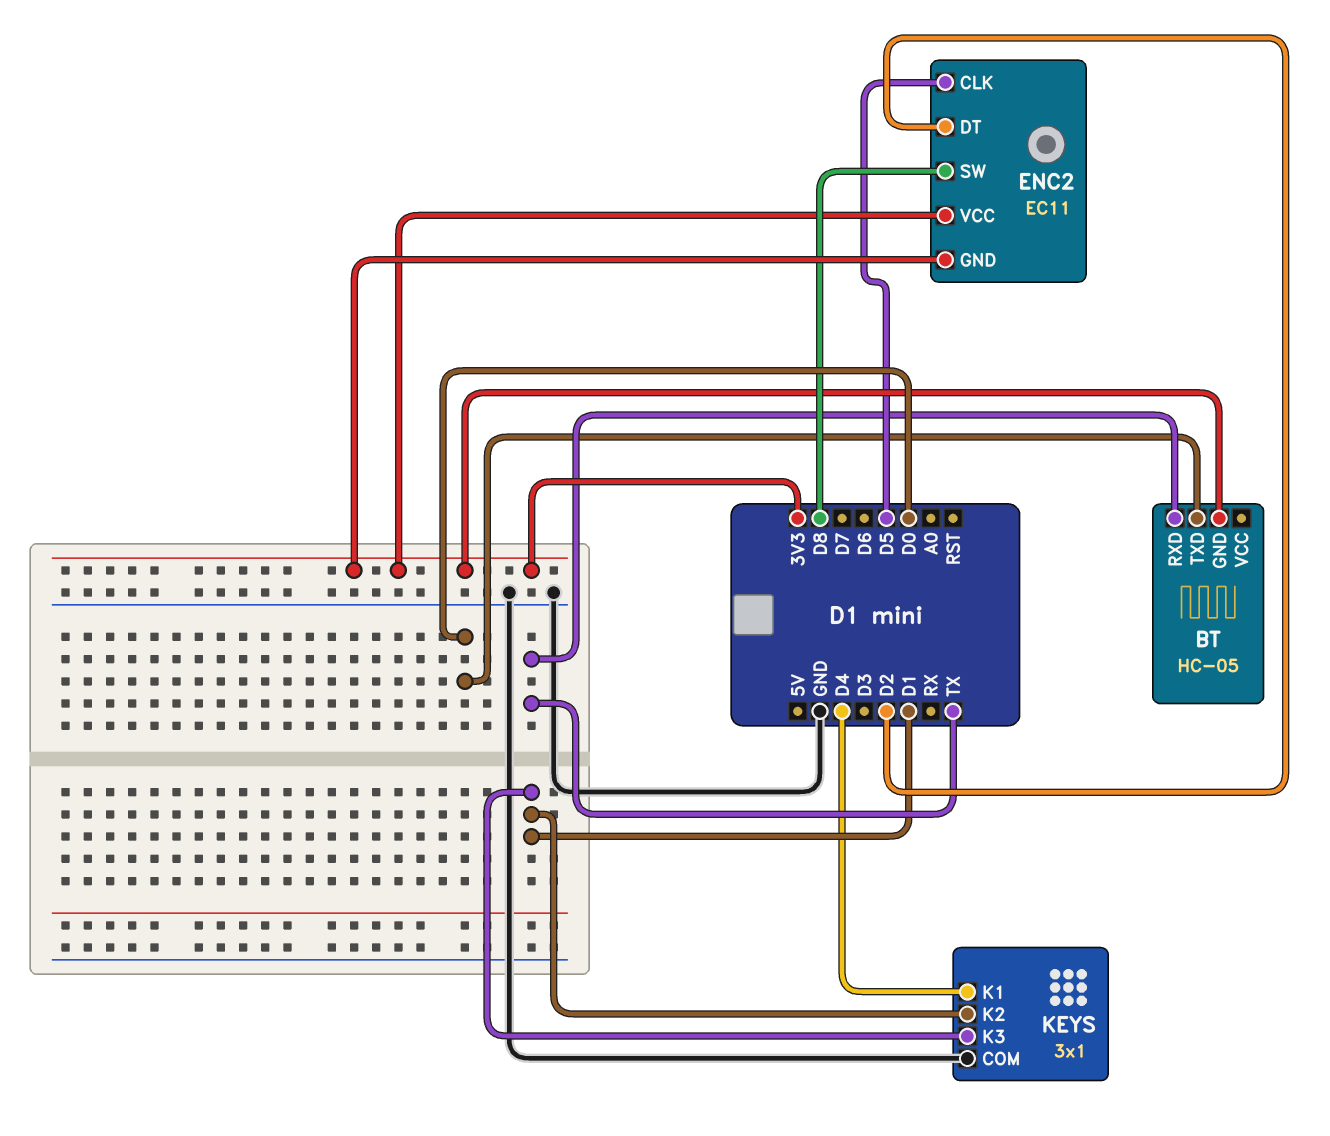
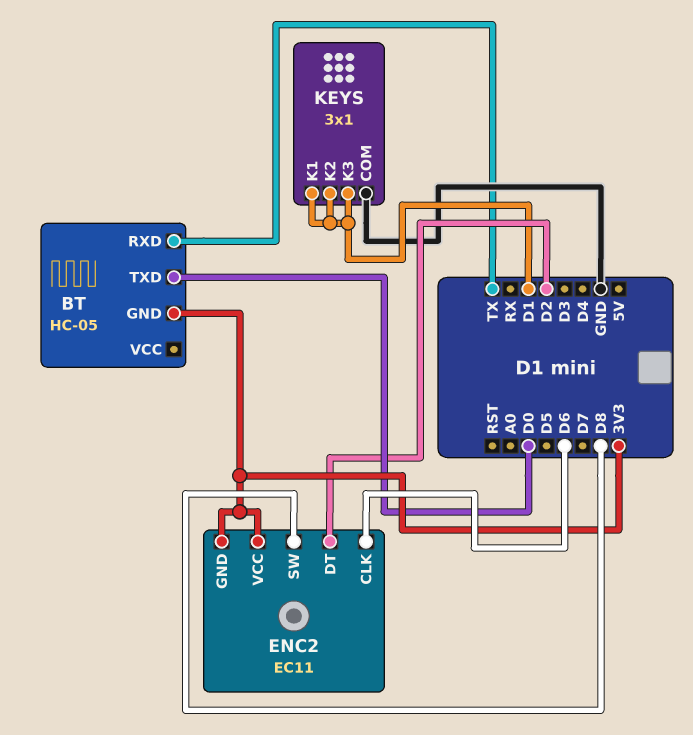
ENC2 pin CLK: D5 -> D6
KEYS pin K1: D4 -> D1

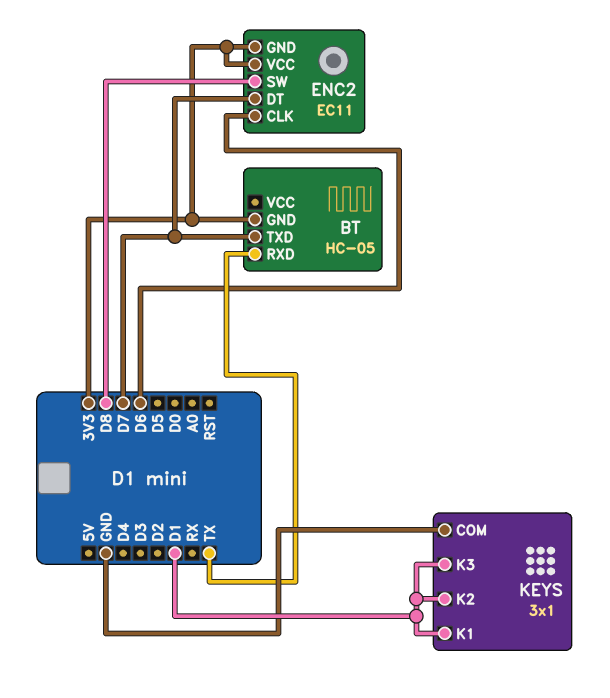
BT pin TXD: D0 -> D7
ENC2 pin DT: D2 -> D7

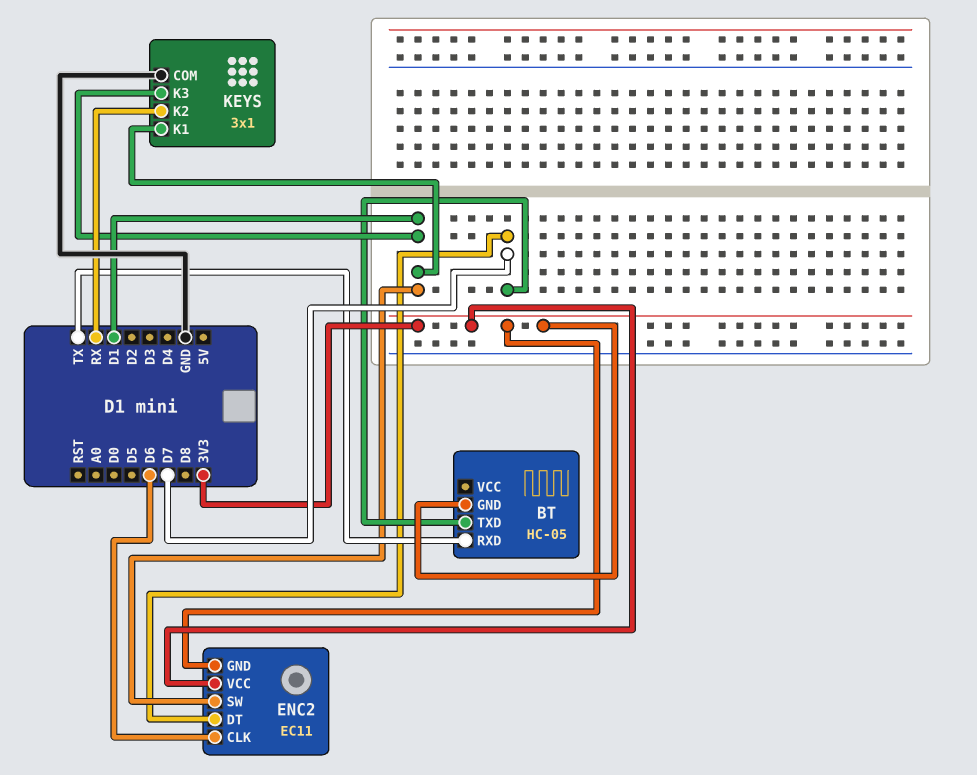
ENC2 pin SW: D8 -> D1
KEYS pin K2: D1 -> RX

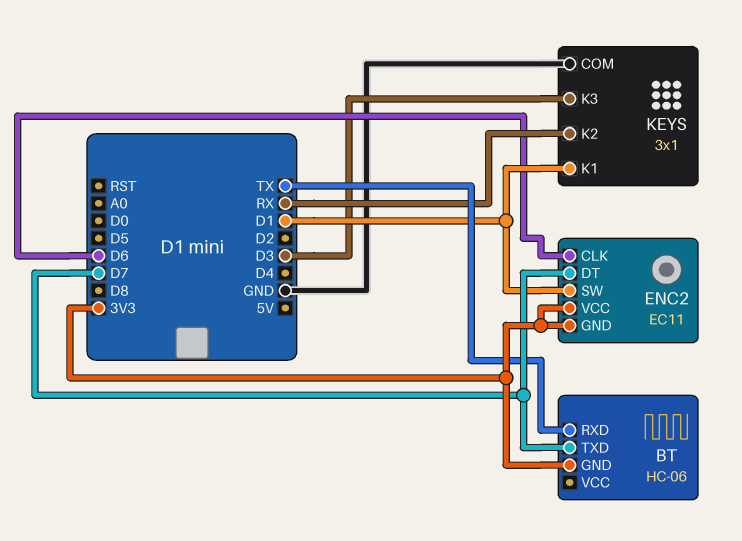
BT: HC-05 -> HC-06
KEYS pin K3: D1 -> D3

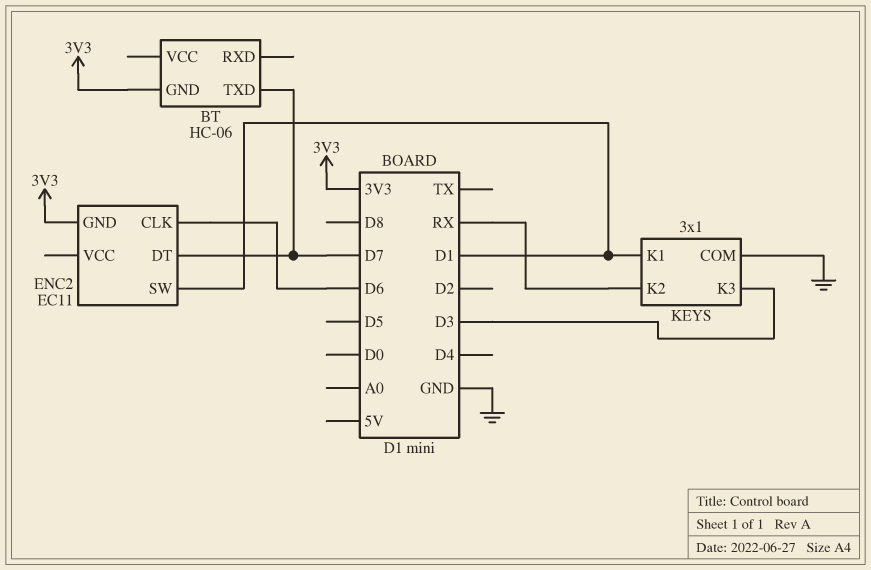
BT pin RXD: TX -> none
ENC2 pin VCC: 3V3 -> none

